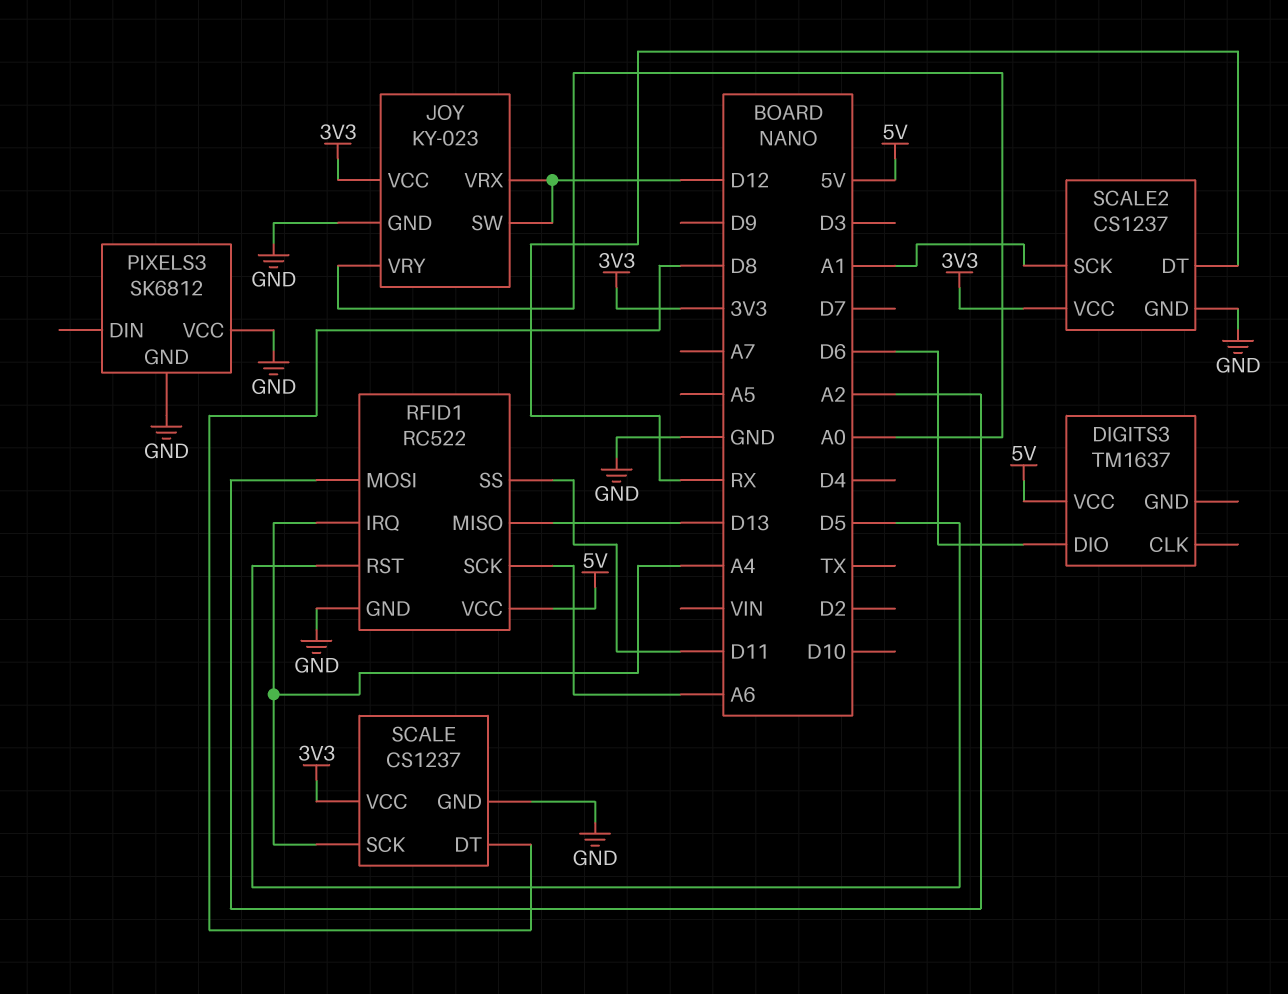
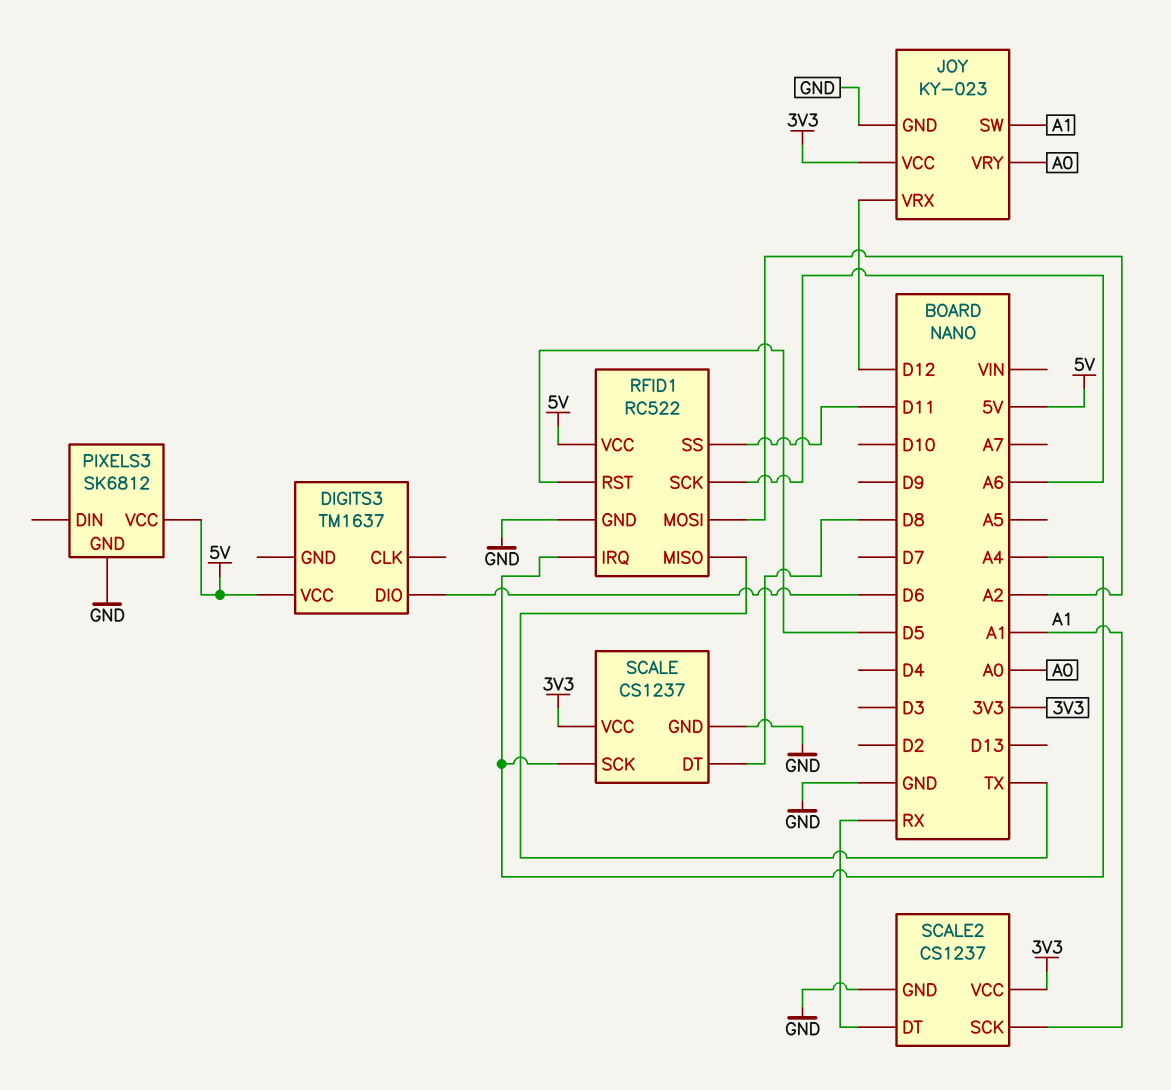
JOY pin SW: D12 -> A1
PIXELS3 pin VCC: GND -> 5V
RFID1 pin MISO: D13 -> TX

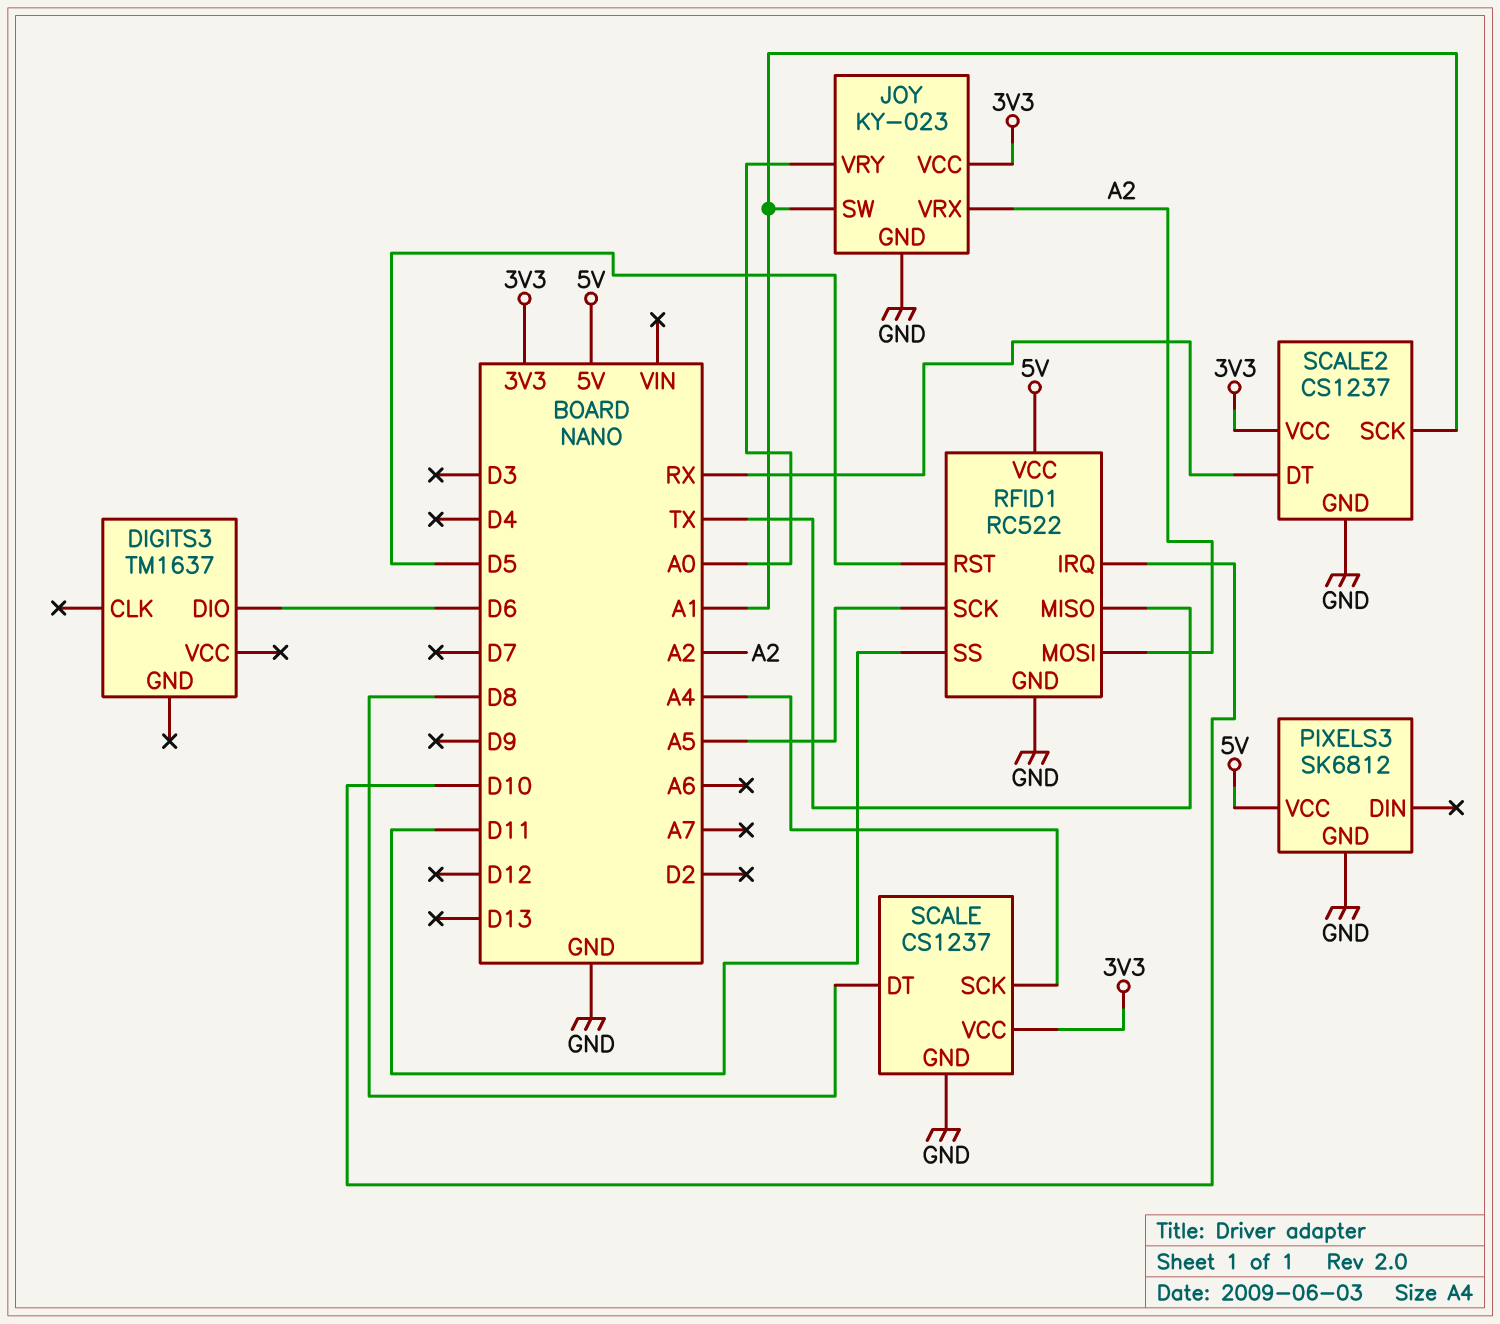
DIGITS3 pin VCC: 5V -> none
JOY pin VRX: D12 -> A2
RFID1 pin IRQ: A4 -> D10
RFID1 pin SCK: A6 -> A5

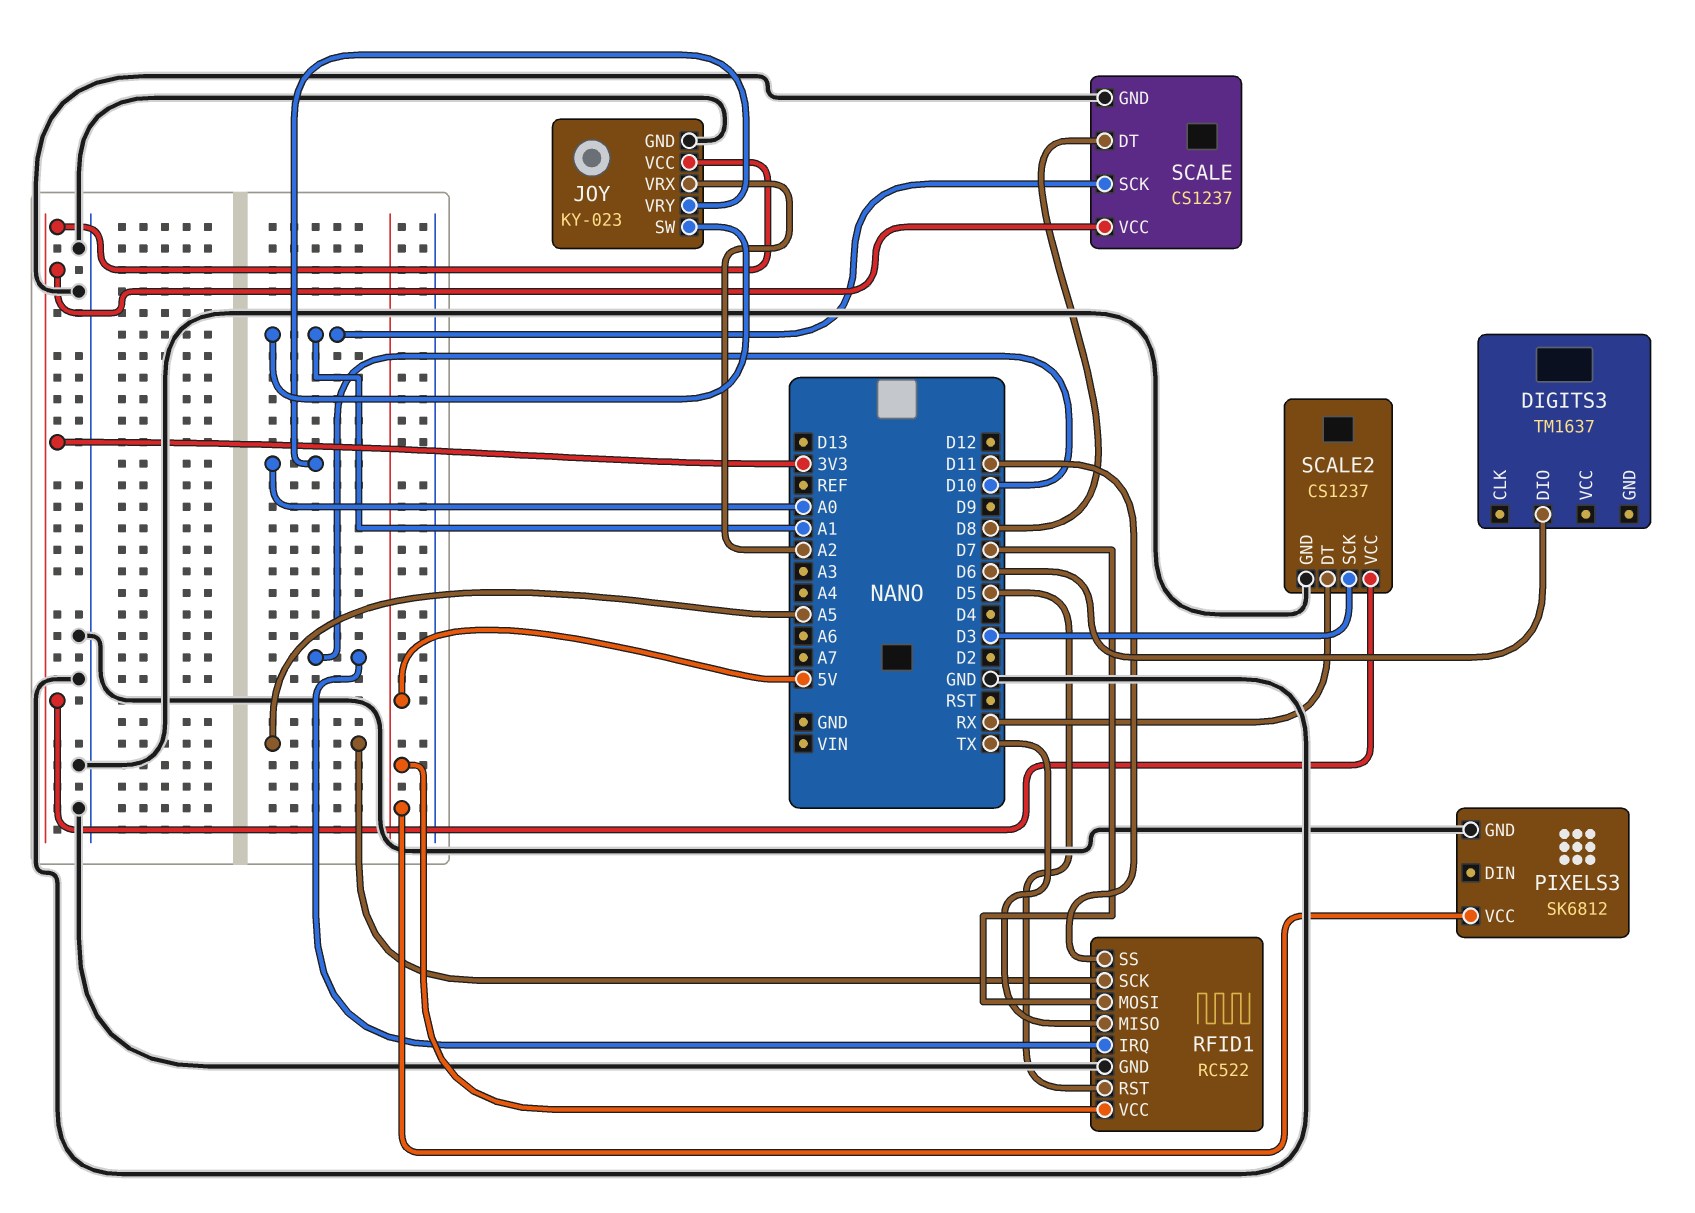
RFID1 pin MOSI: A2 -> D7
SCALE pin SCK: A4 -> A1
SCALE2 pin SCK: A1 -> D3

